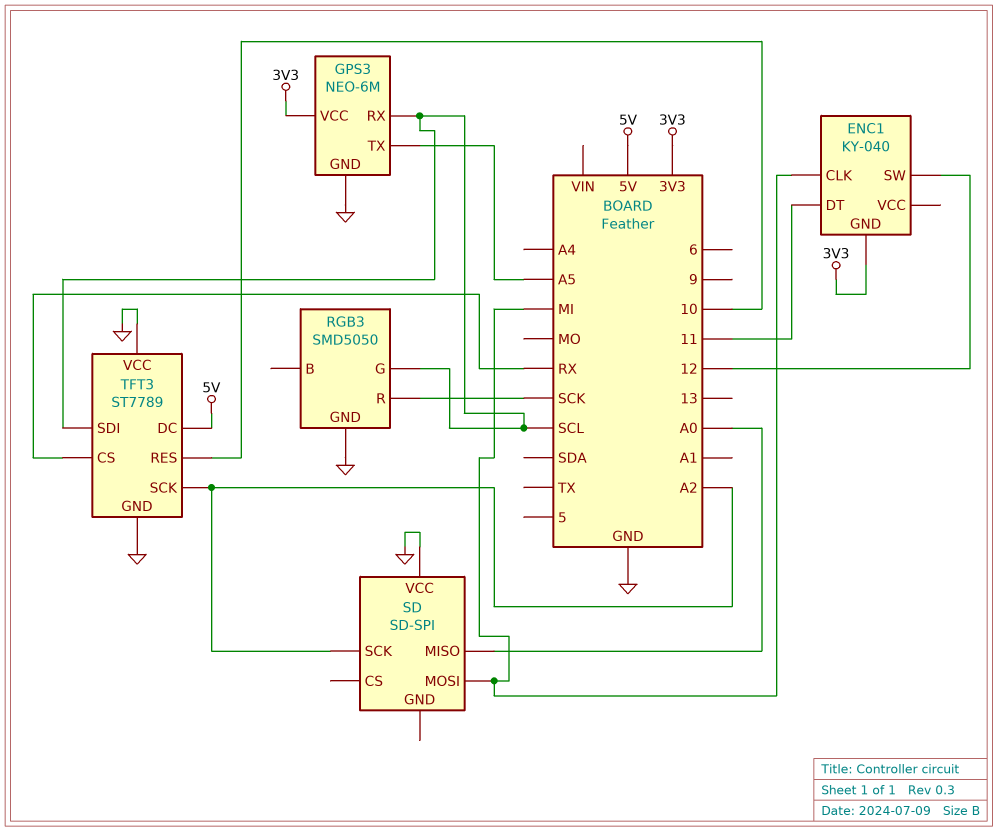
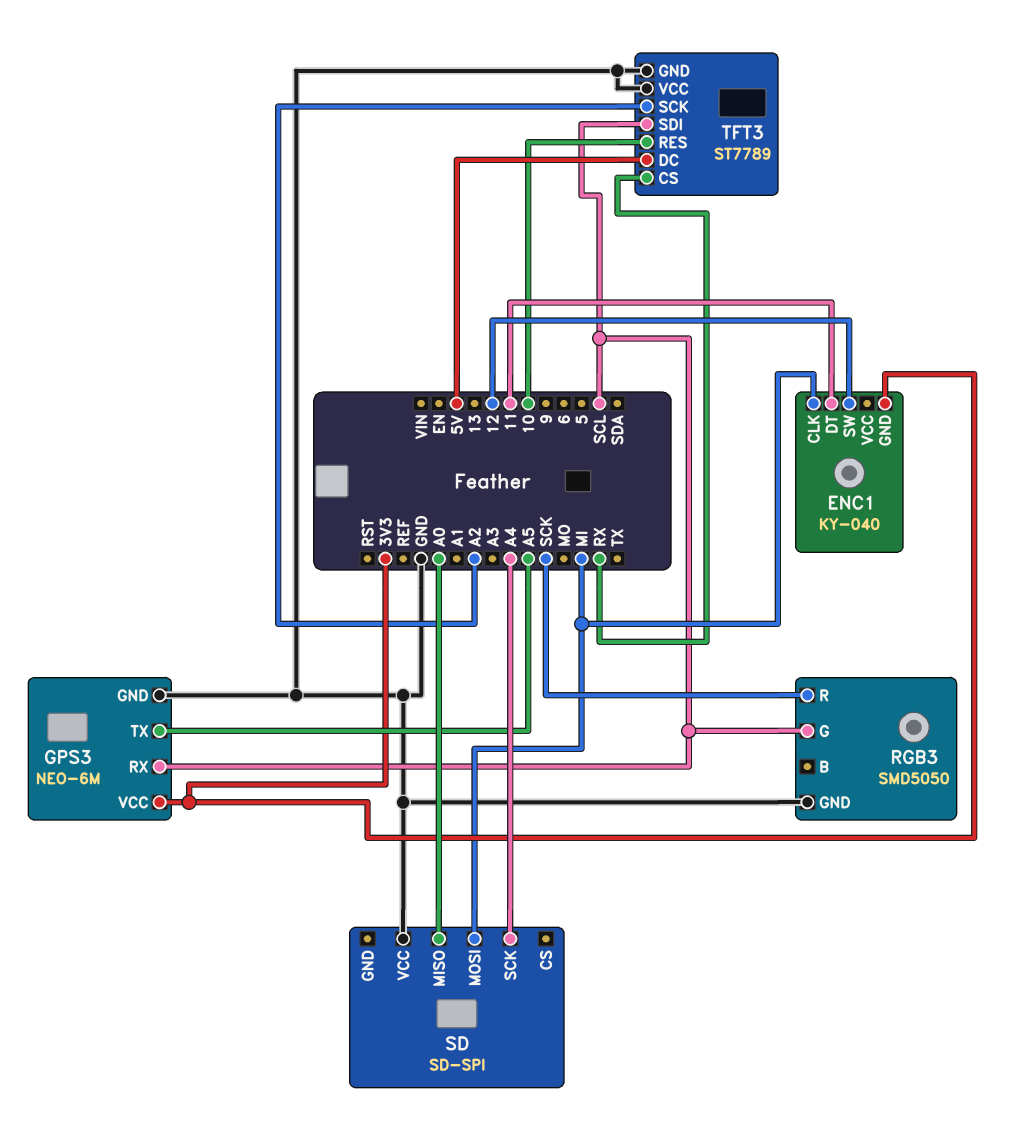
SD pin SCK: A2 -> A4

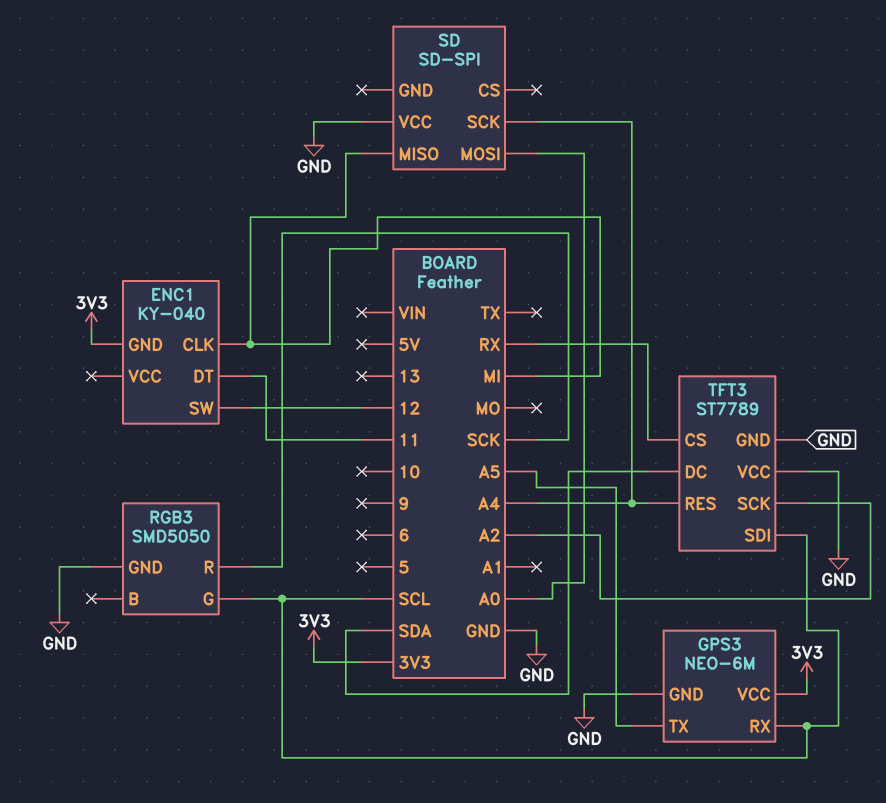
SD pin MISO: A0 -> MI
SD pin MOSI: MI -> A0
TFT3 pin DC: 5V -> SDA
TFT3 pin RES: 10 -> A4

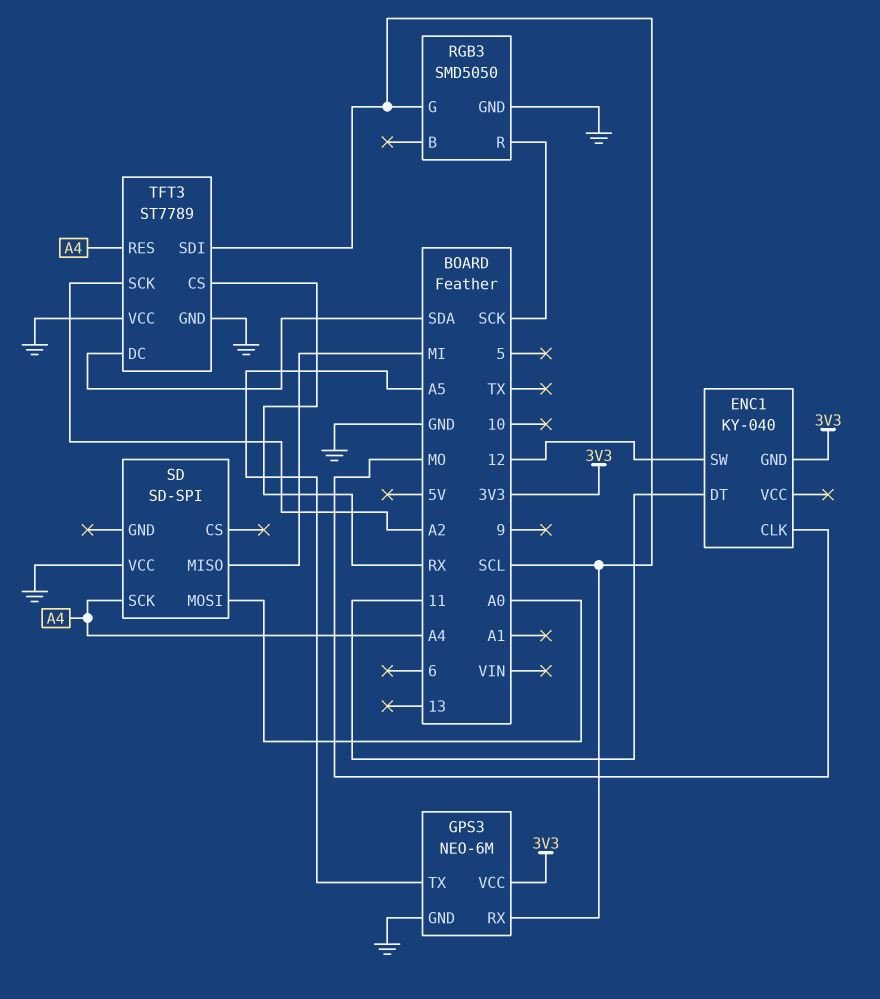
ENC1 pin CLK: MI -> MO

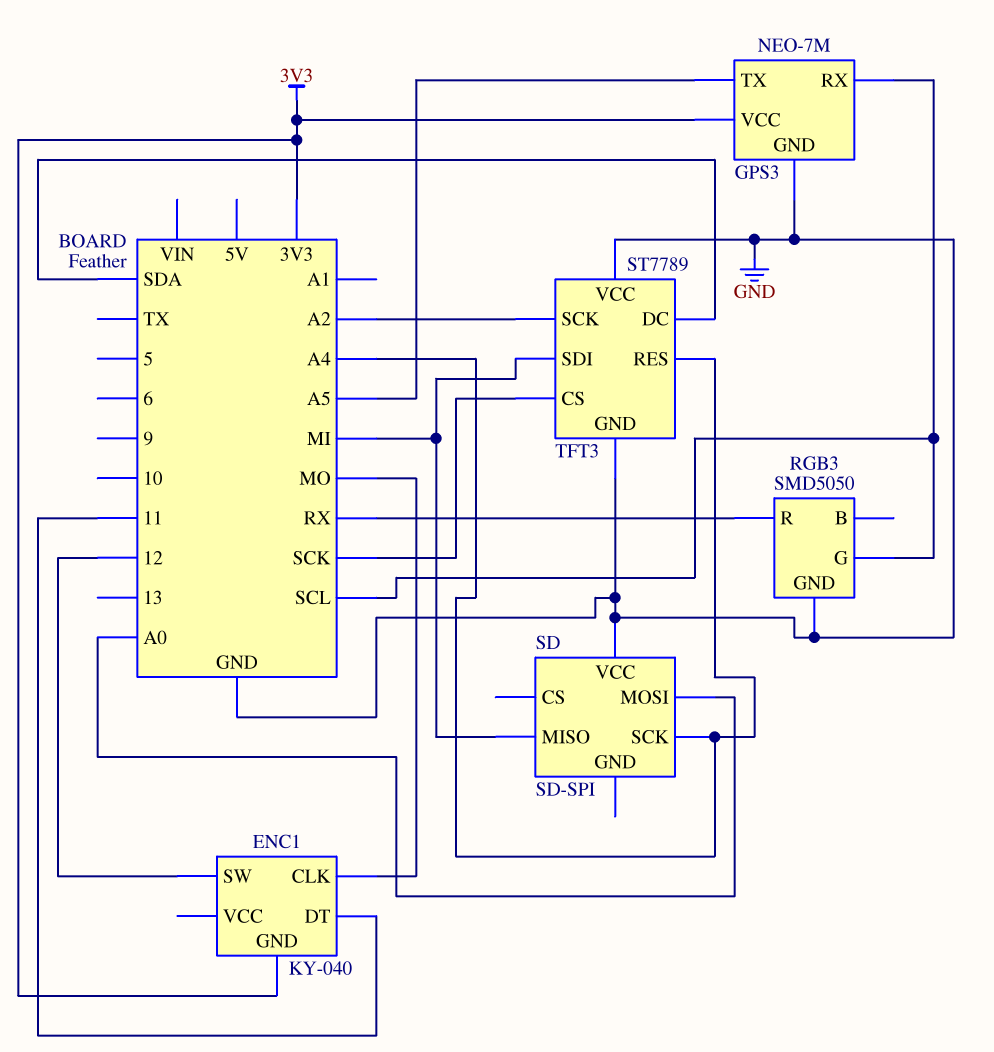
GPS3: NEO-6M -> NEO-7M
RGB3 pin R: SCK -> RX
TFT3 pin CS: RX -> SCK
TFT3 pin SDI: SCL -> MI

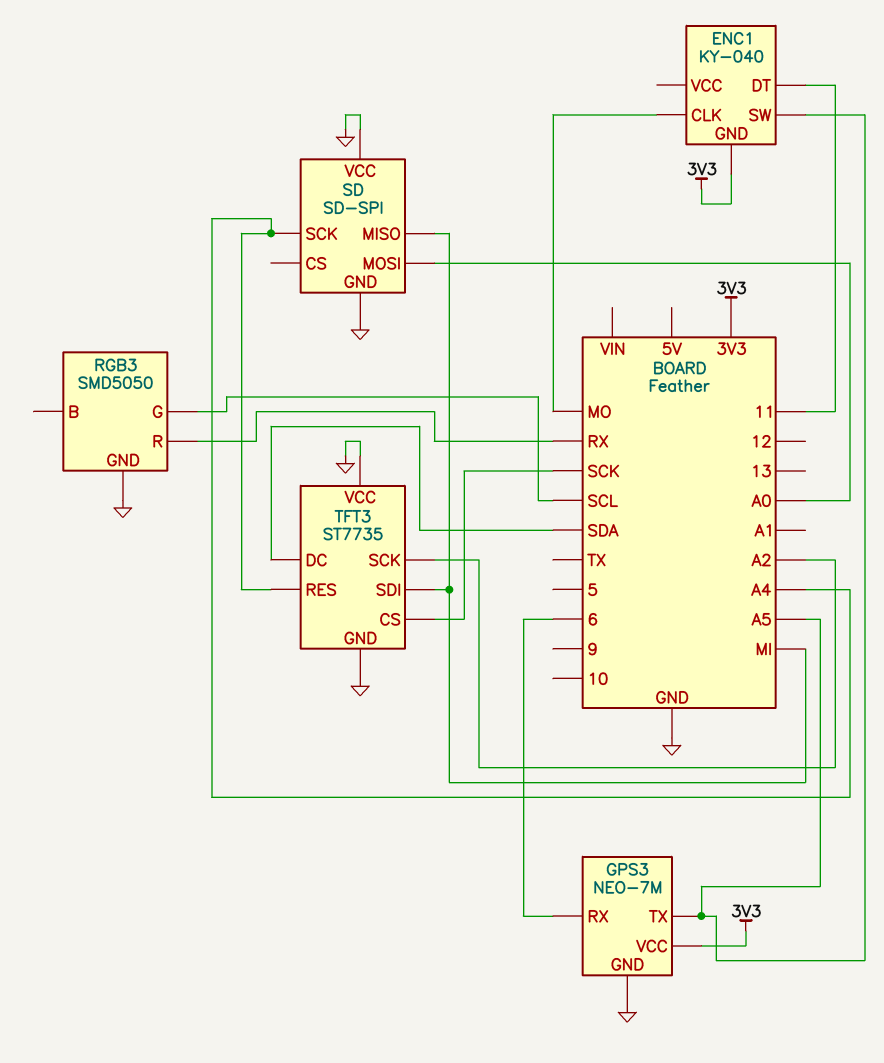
ENC1 pin SW: 12 -> A5
GPS3 pin RX: SCL -> 6
SD pin GND: none -> GND
TFT3: ST7789 -> ST7735

